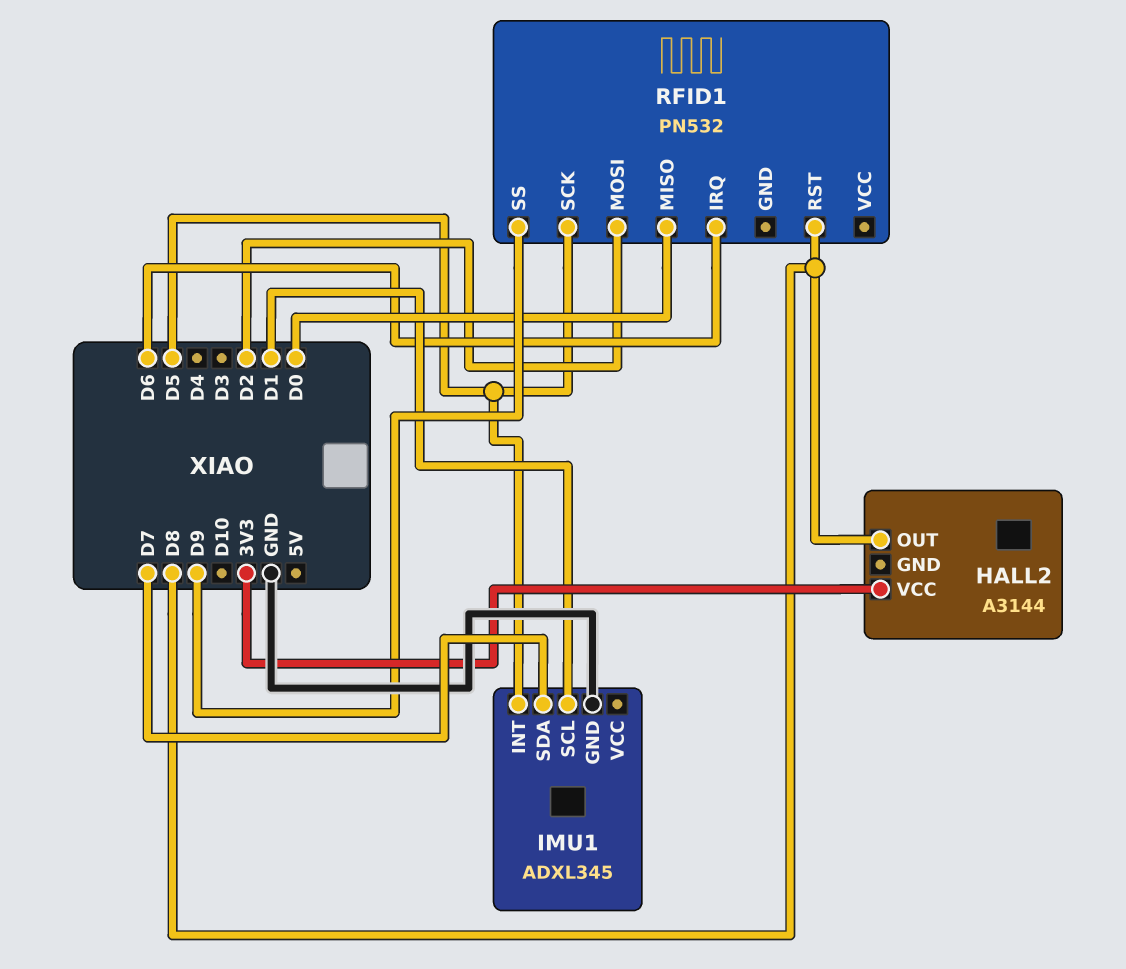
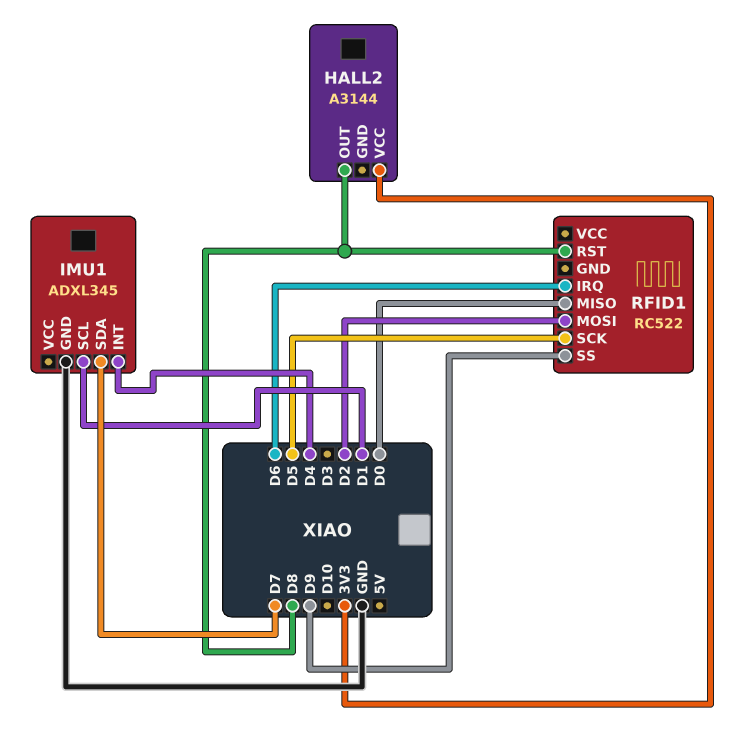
IMU1 pin INT: D5 -> D4
RFID1: PN532 -> RC522

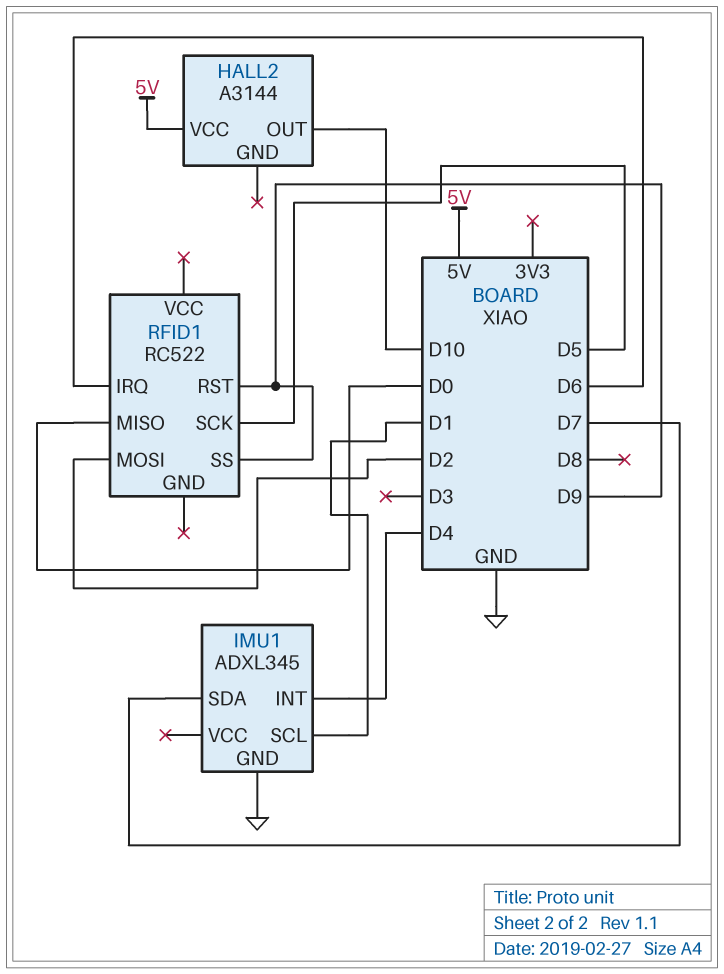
HALL2 pin OUT: D8 -> D10
HALL2 pin VCC: 3V3 -> 5V
RFID1 pin RST: D8 -> D9

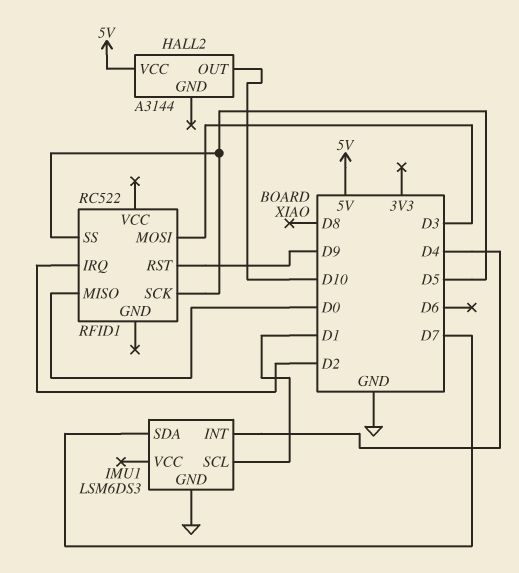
IMU1: ADXL345 -> LSM6DS3
RFID1 pin IRQ: D6 -> D2
RFID1 pin MOSI: D2 -> D3
RFID1 pin SS: D9 -> D5

